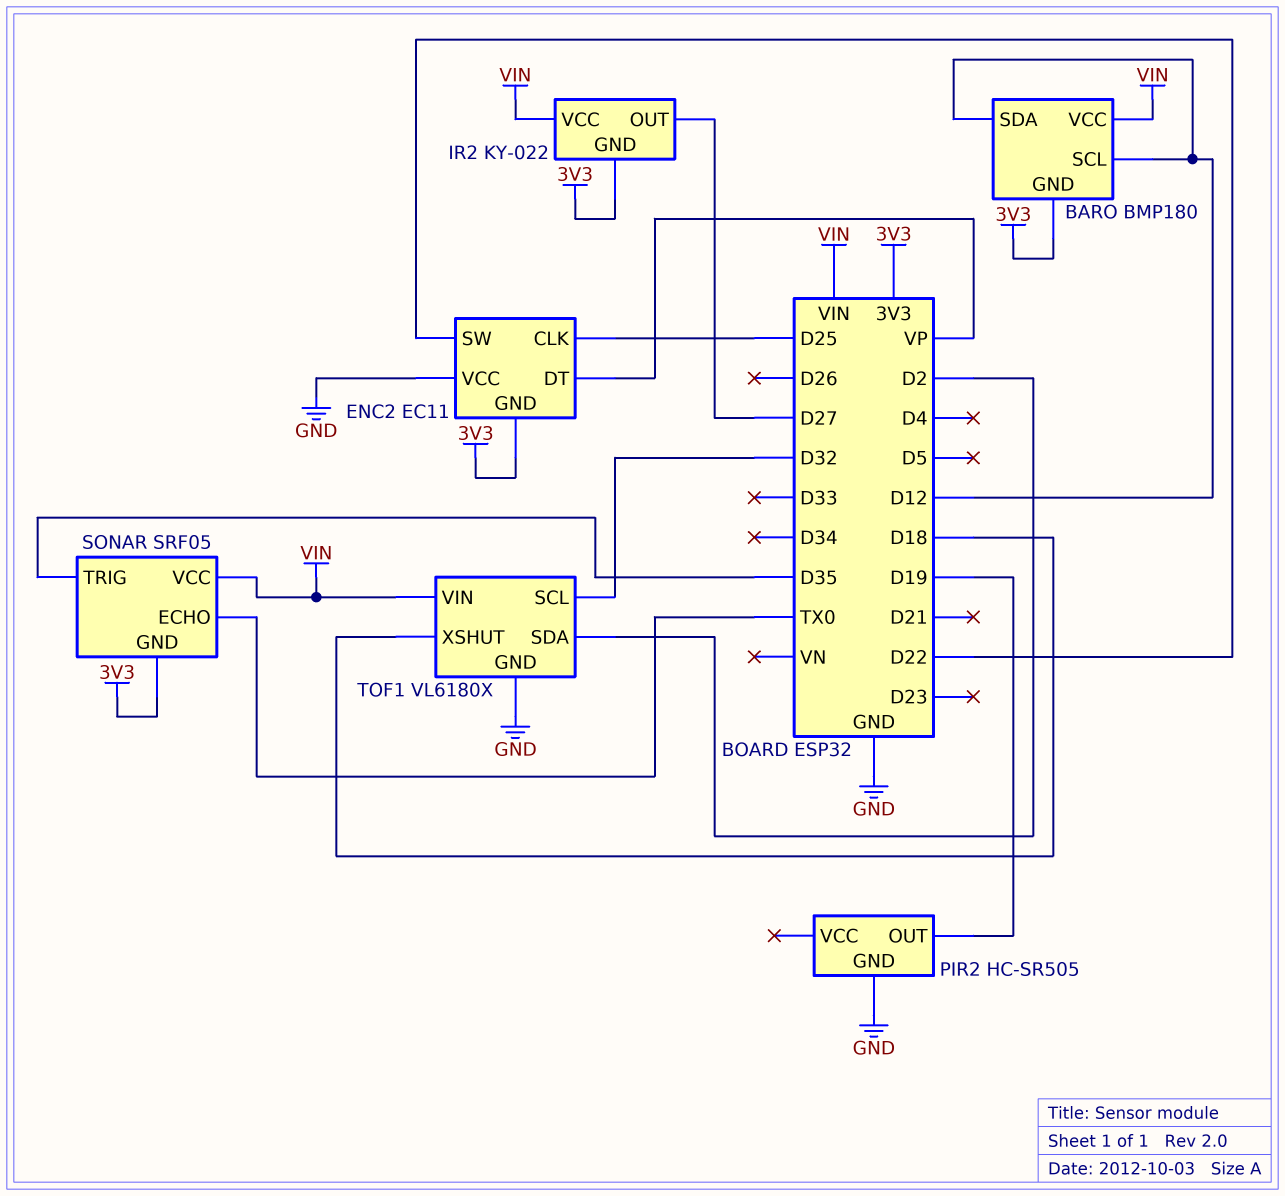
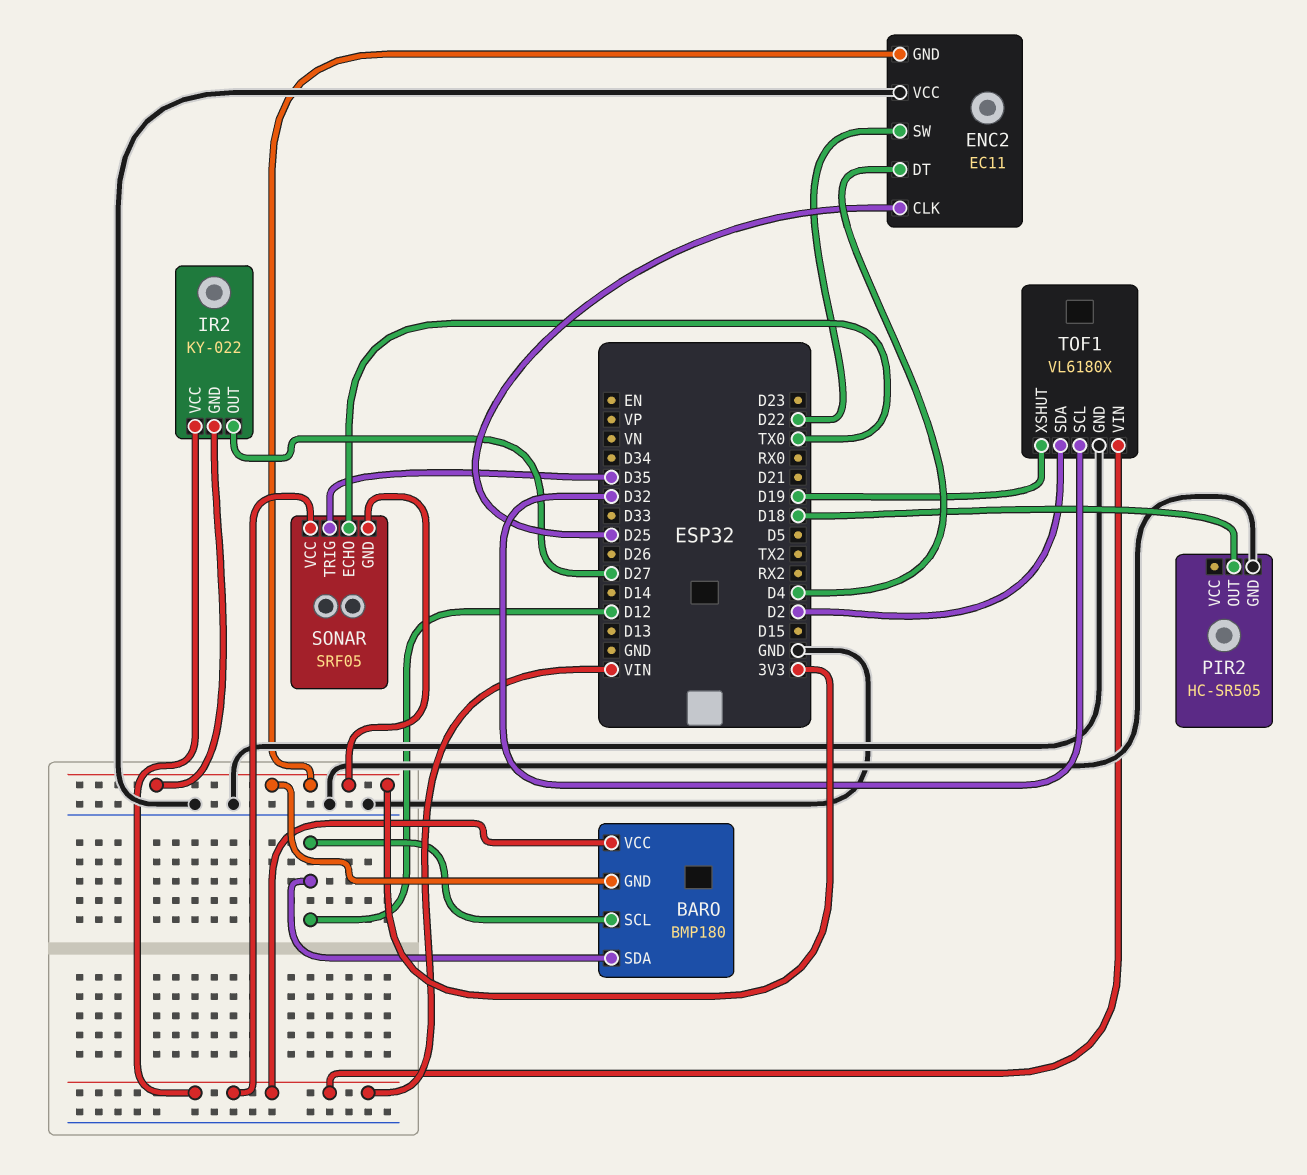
ENC2 pin DT: VP -> D4
PIR2 pin OUT: D19 -> D18
TOF1 pin XSHUT: D18 -> D19

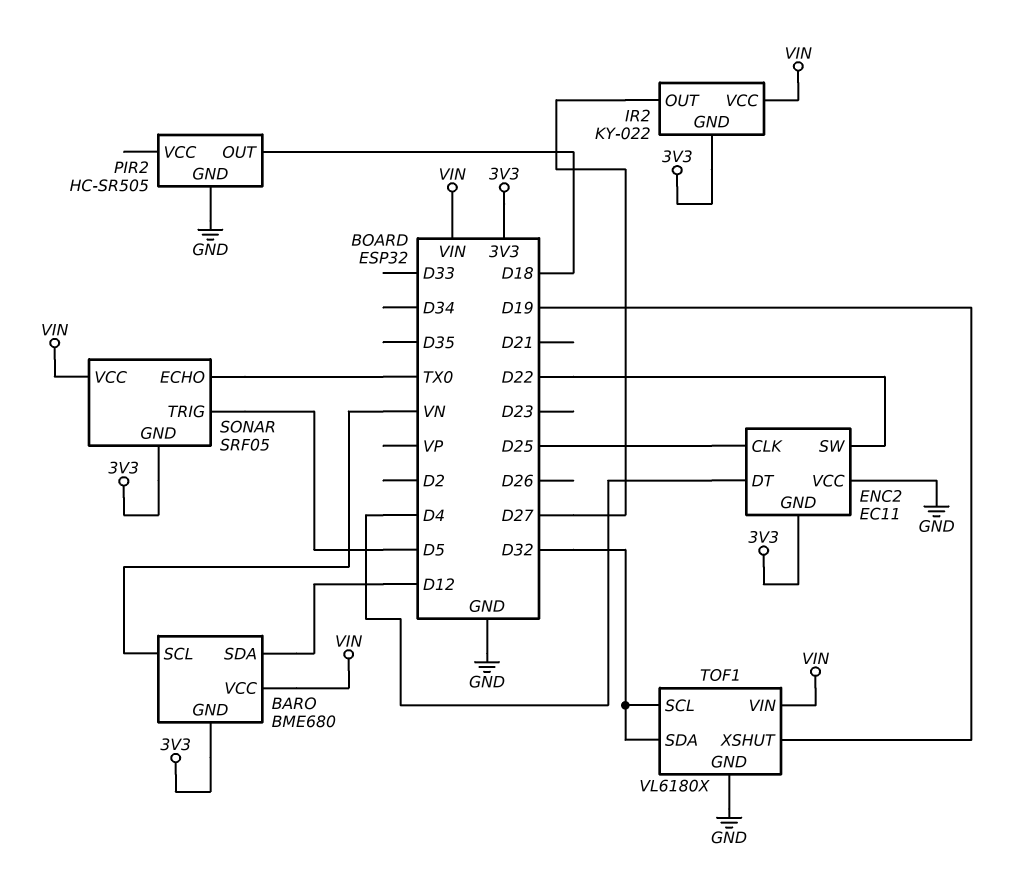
BARO: BMP180 -> BME680
BARO pin SCL: D12 -> VN
SONAR pin TRIG: D35 -> D5
TOF1 pin SDA: D2 -> D32

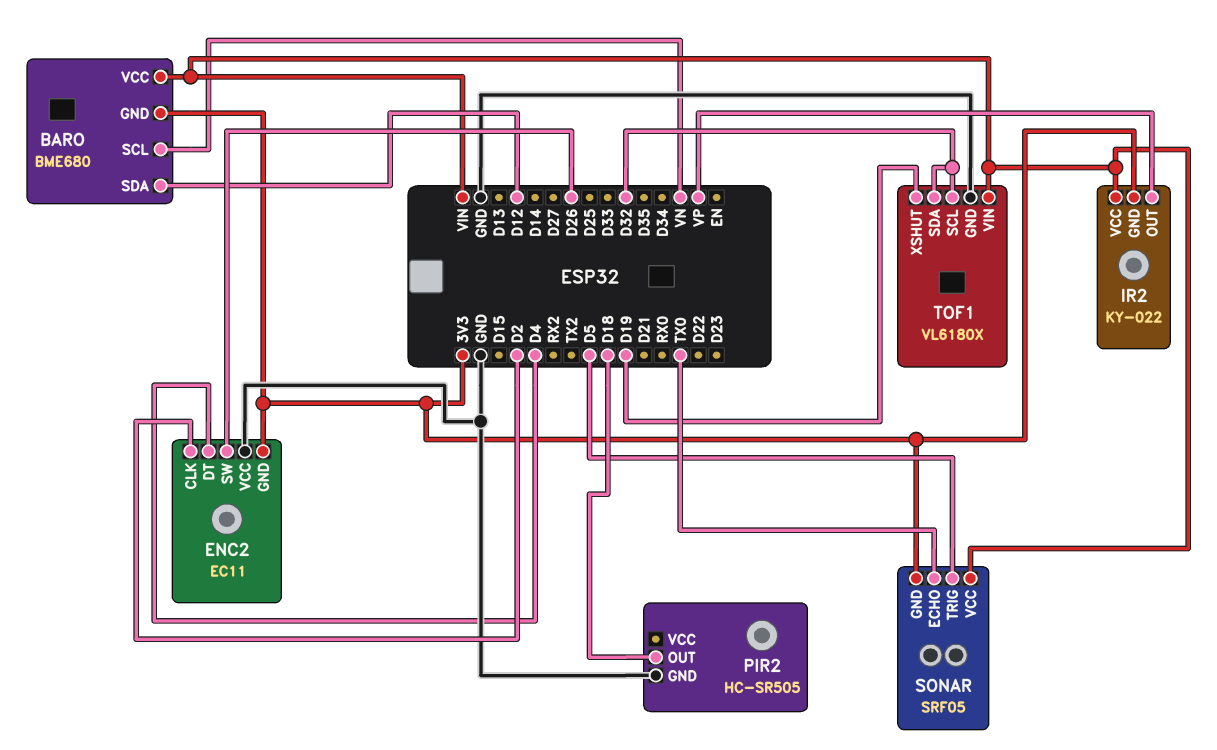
ENC2 pin CLK: D25 -> D2
ENC2 pin SW: D22 -> D26
IR2 pin OUT: D27 -> VP

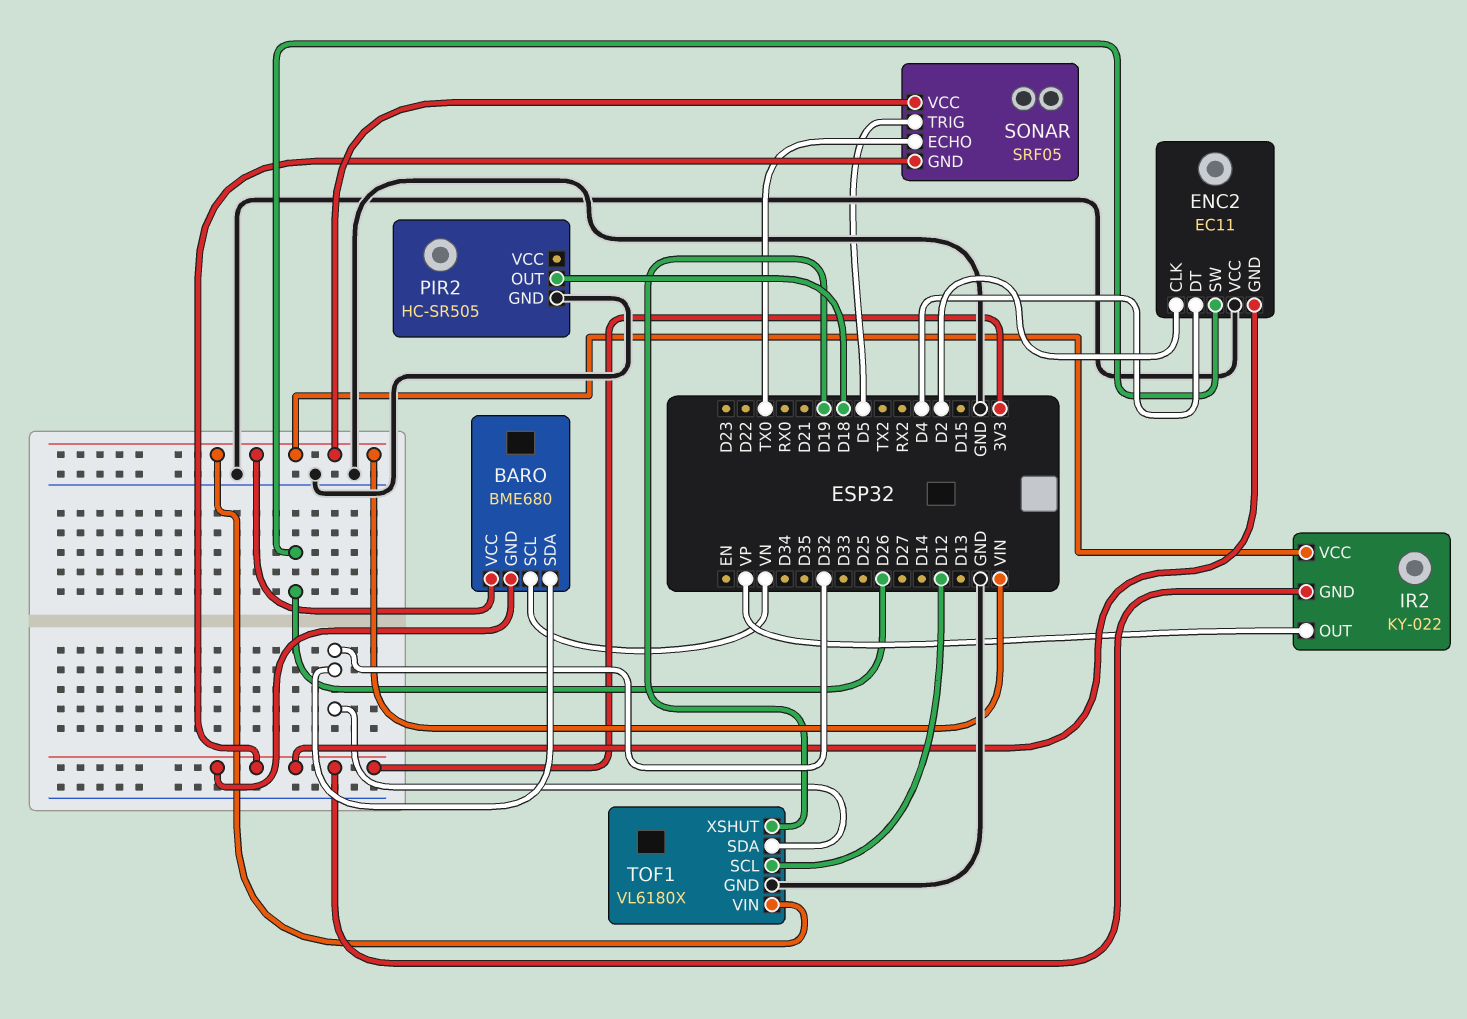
BARO pin SDA: D12 -> D32
TOF1 pin SCL: D32 -> D12

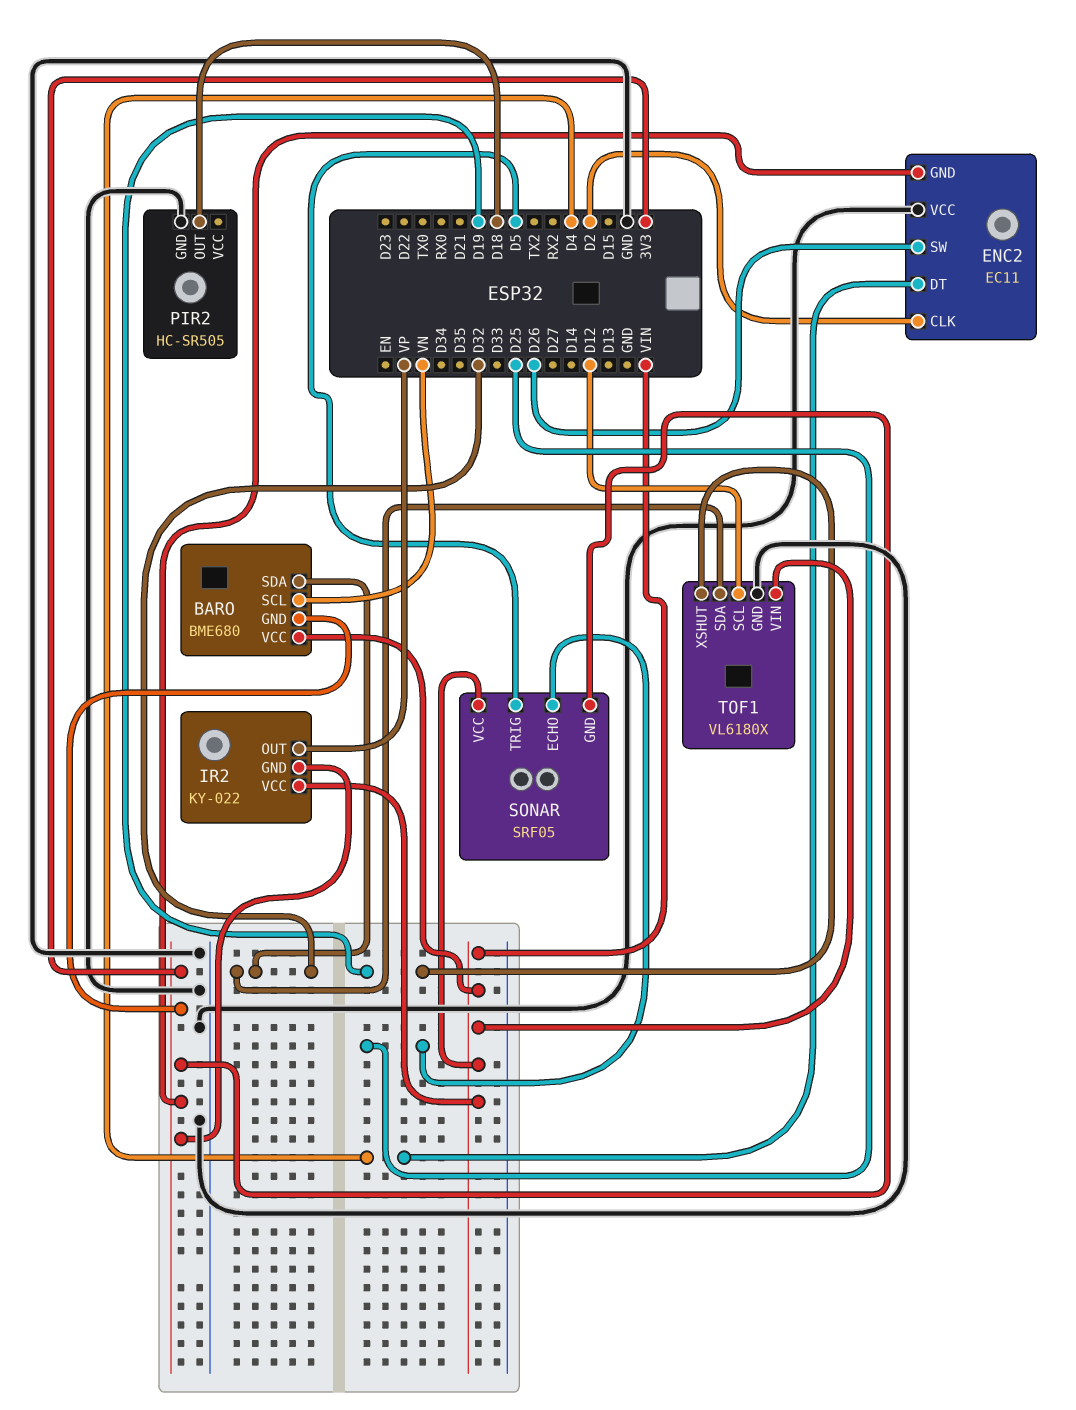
SONAR pin ECHO: TX0 -> D25

